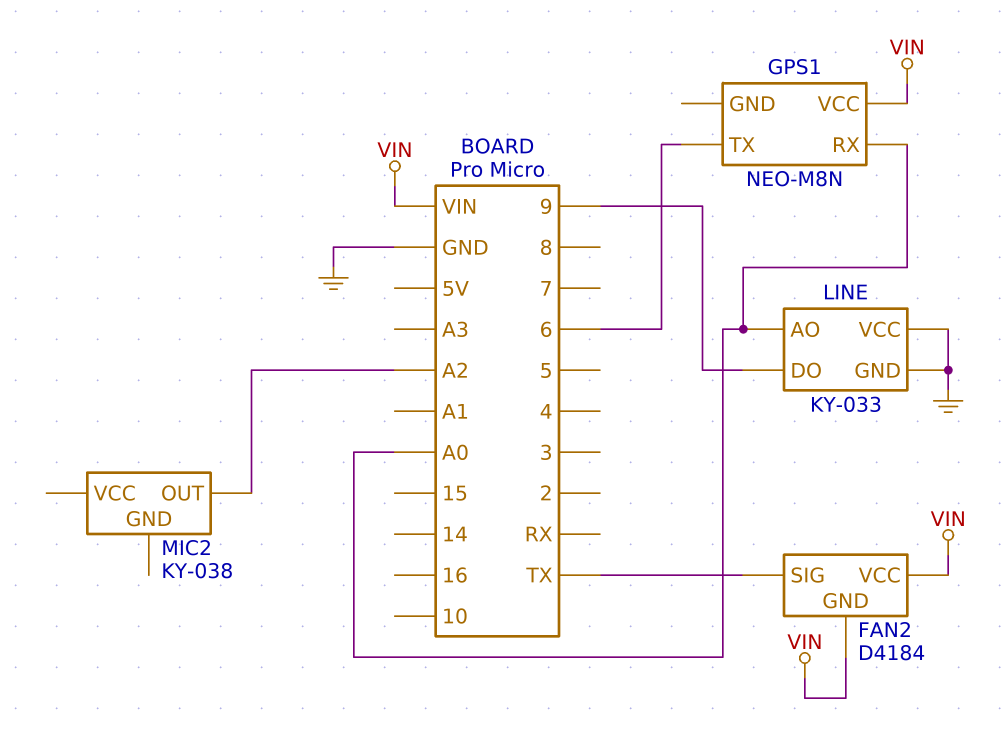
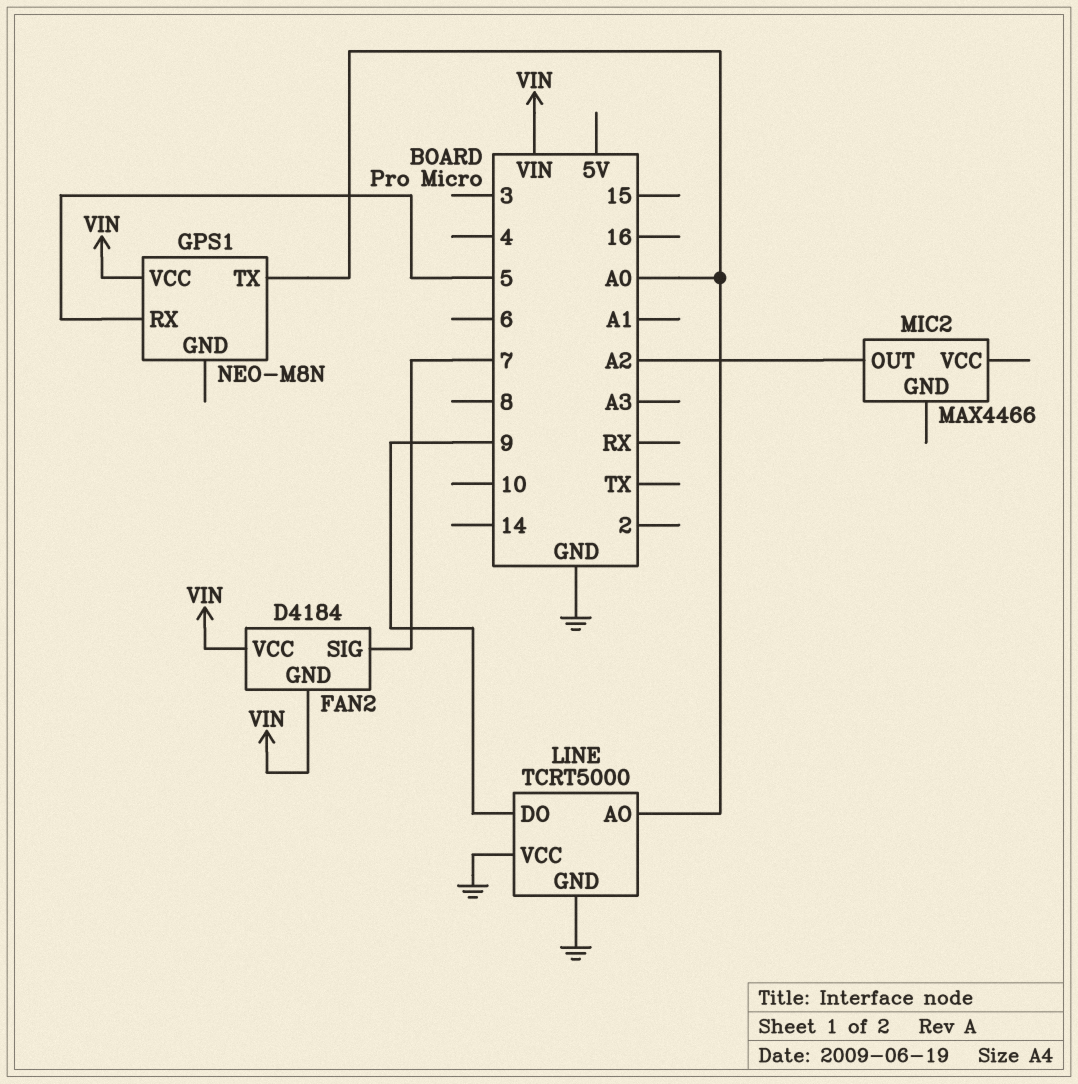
FAN2 pin SIG: TX -> 7
GPS1 pin RX: A0 -> 5
GPS1 pin TX: 6 -> A0
LINE: KY-033 -> TCRT5000
MIC2: KY-038 -> MAX4466

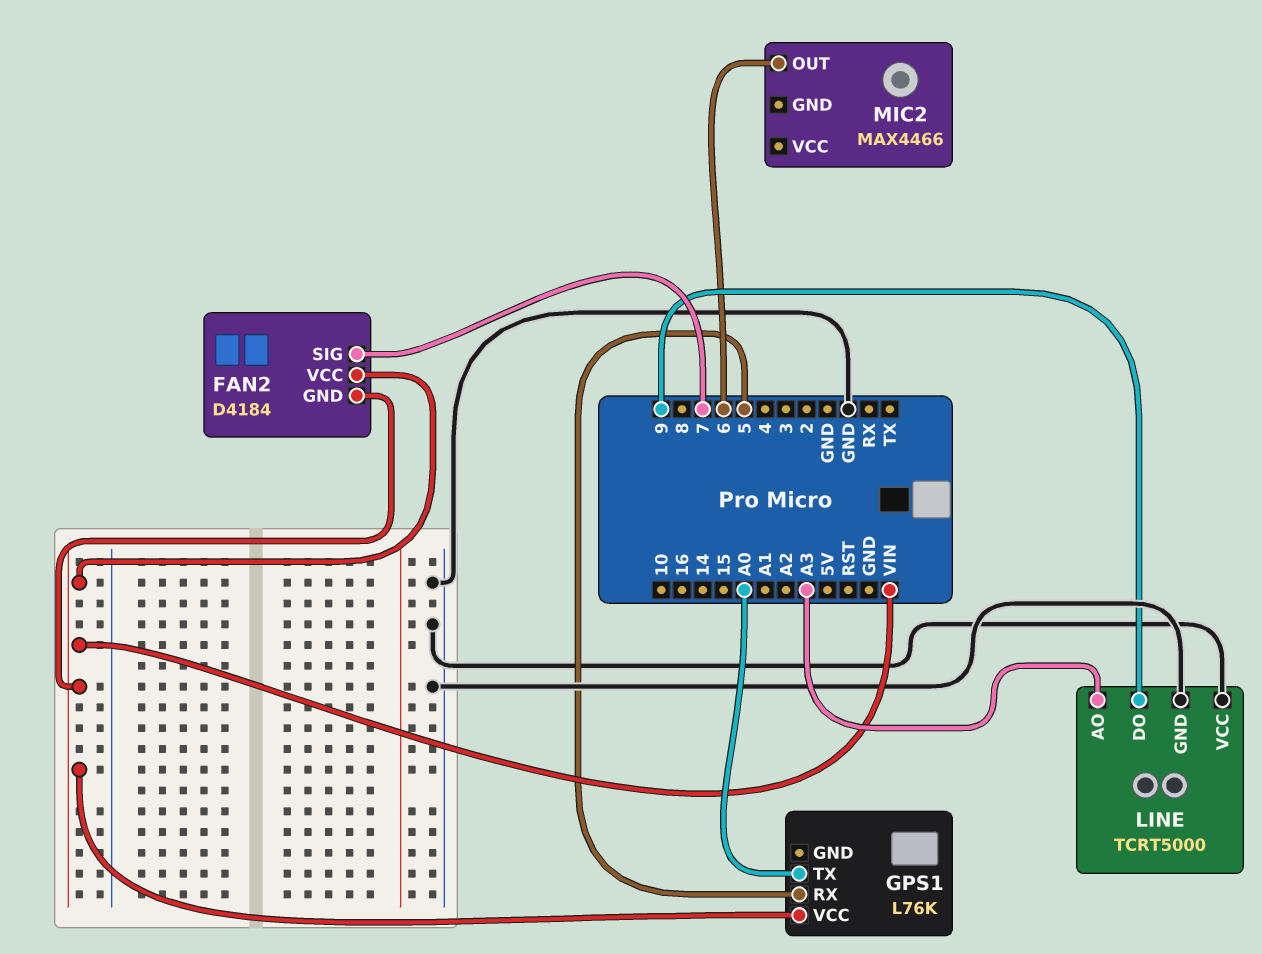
GPS1: NEO-M8N -> L76K
LINE pin AO: A0 -> A3
MIC2 pin OUT: A2 -> 6

